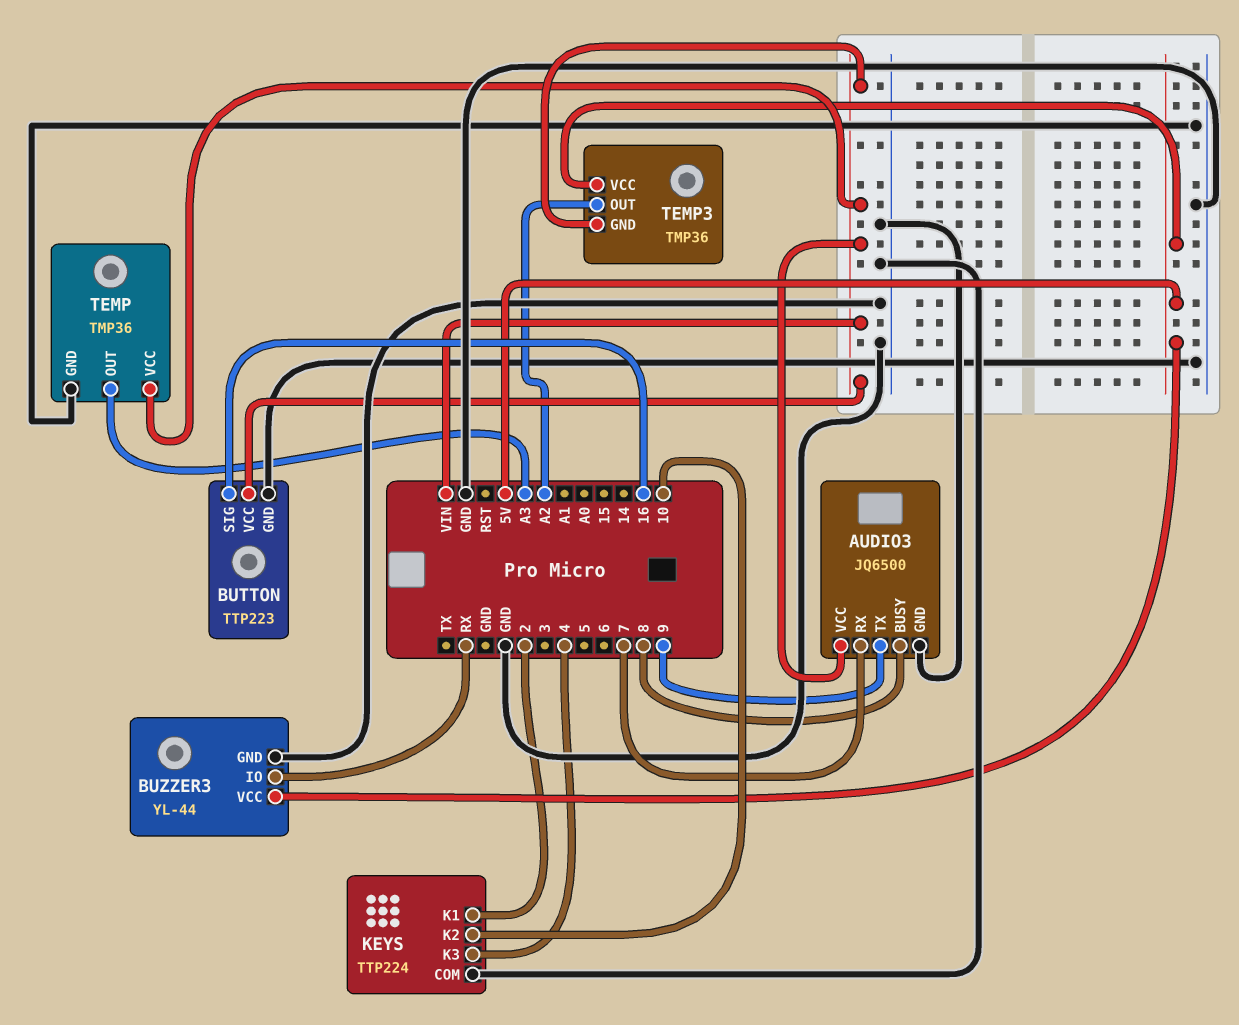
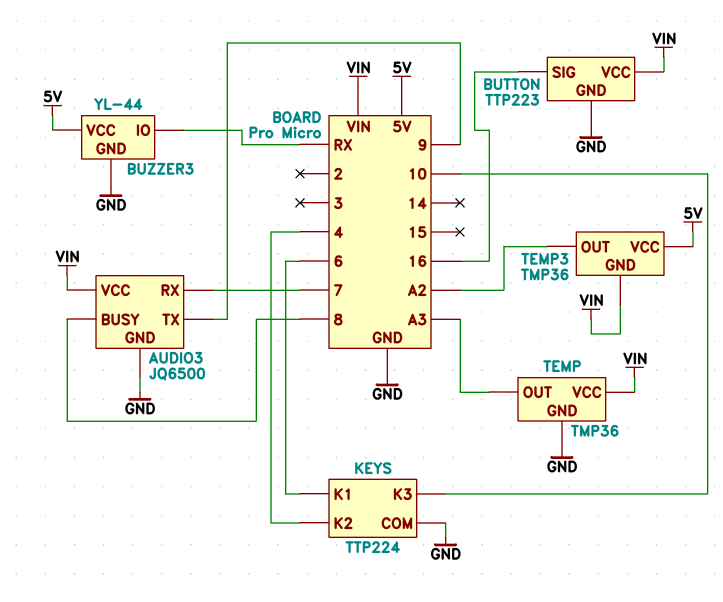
KEYS pin K1: 2 -> 6
KEYS pin K2: 10 -> 4
KEYS pin K3: 4 -> 10

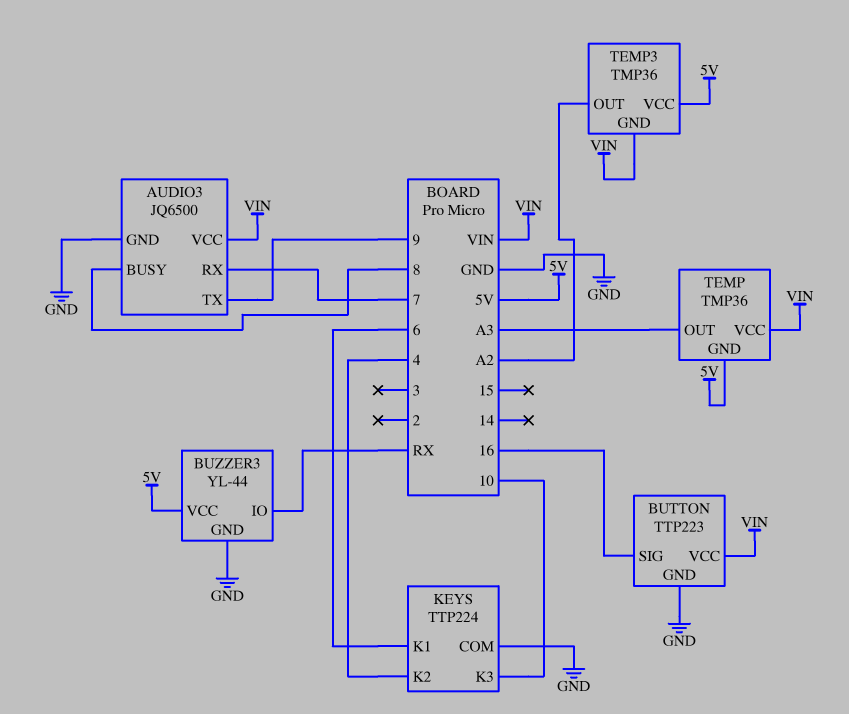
TEMP pin GND: GND -> 5V

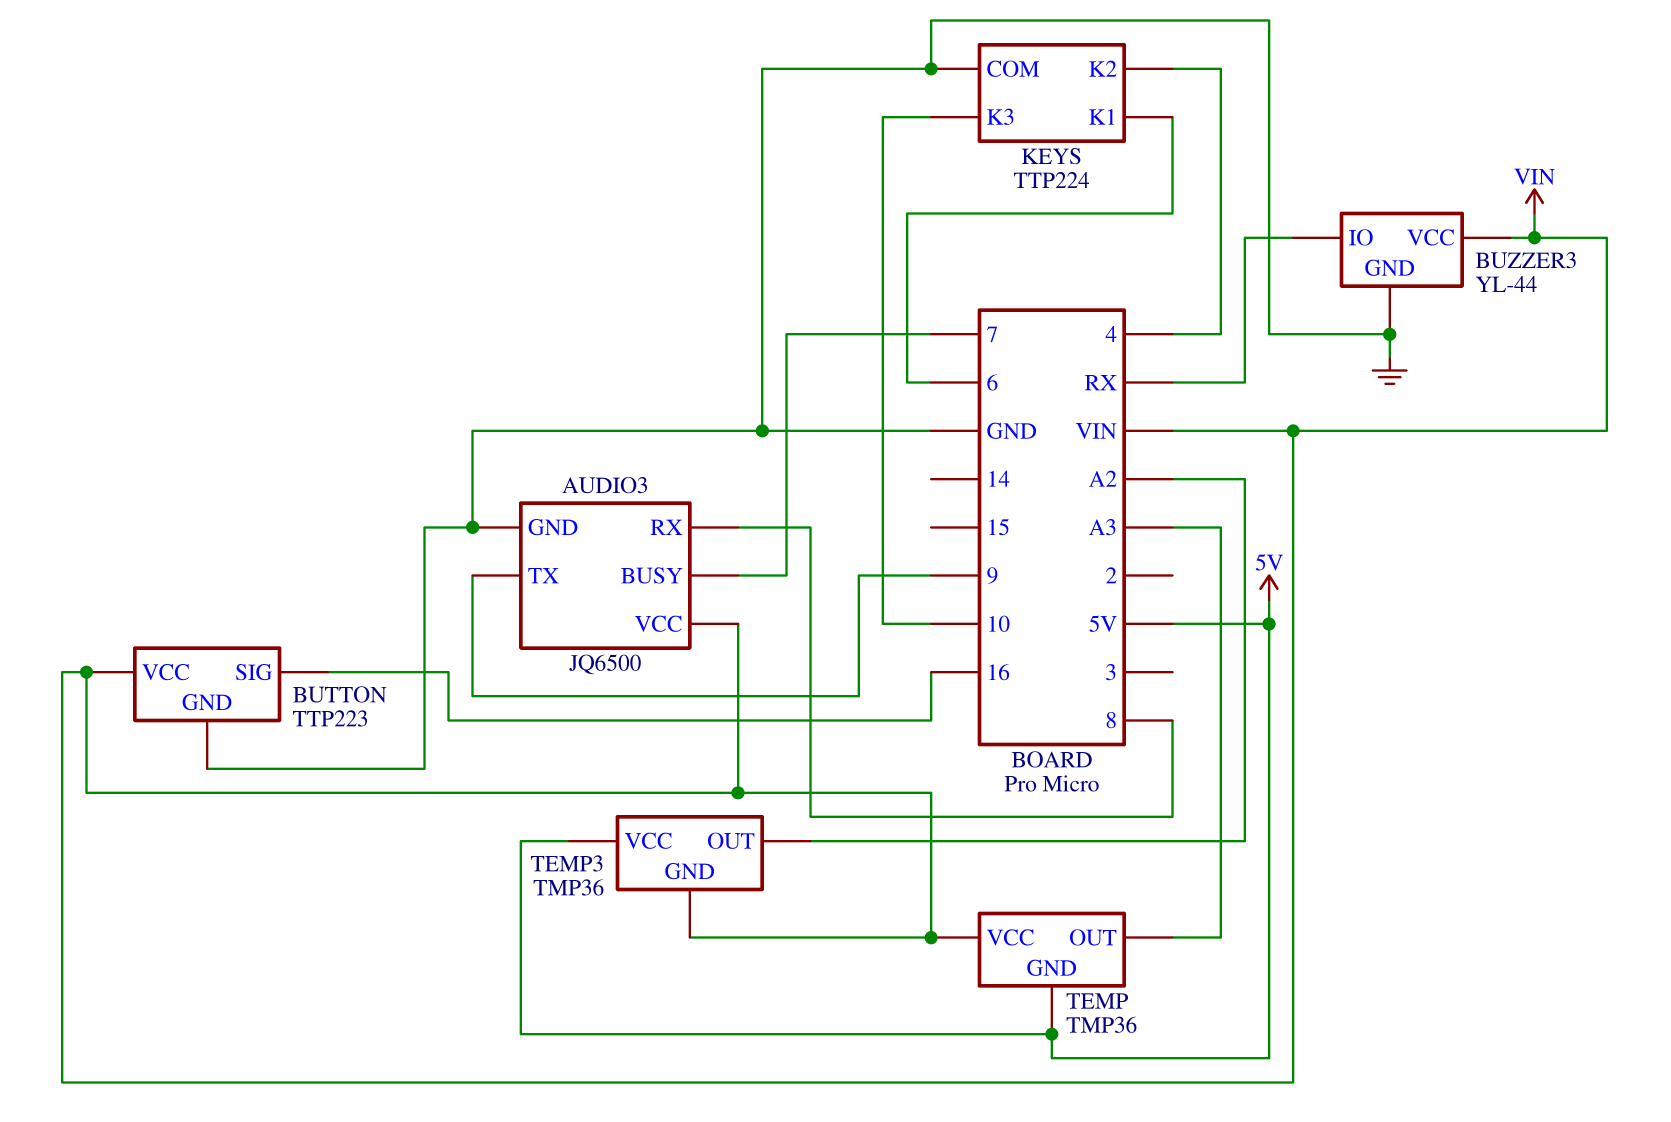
AUDIO3 pin BUSY: 8 -> 7
AUDIO3 pin RX: 7 -> 8
BUZZER3 pin VCC: 5V -> VIN

